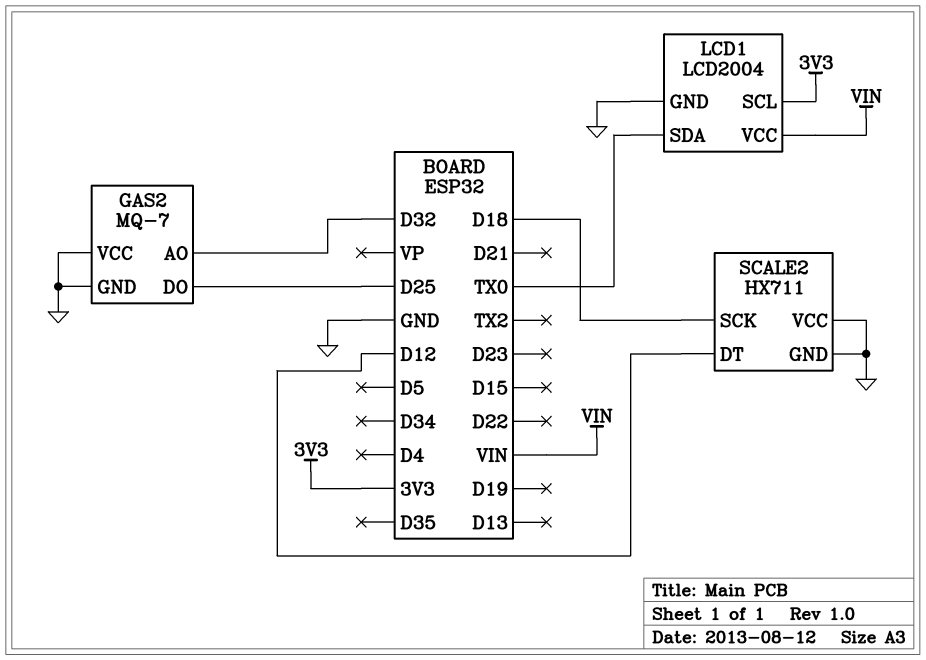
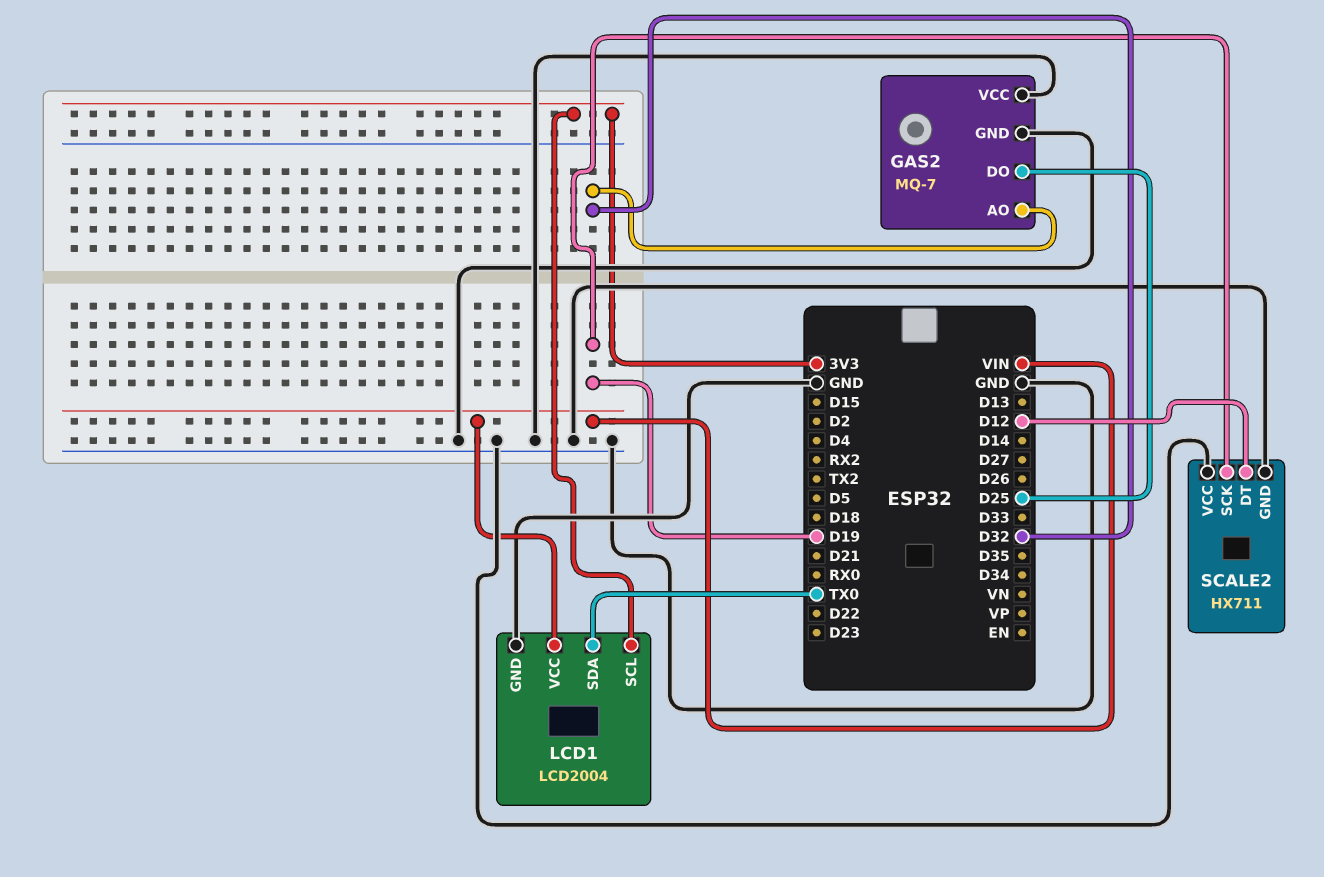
SCALE2 pin SCK: D18 -> D19

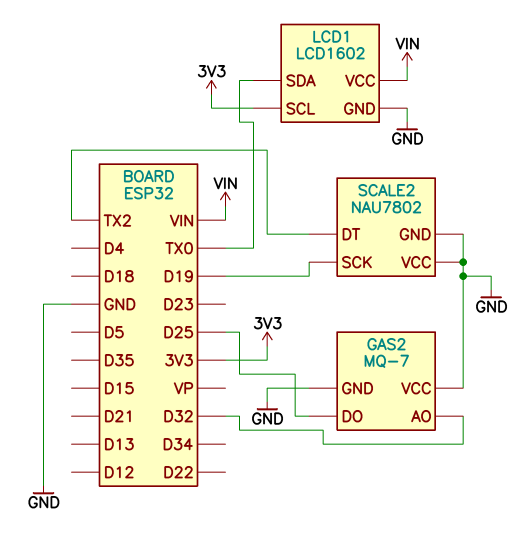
LCD1: LCD2004 -> LCD1602
SCALE2: HX711 -> NAU7802
SCALE2 pin DT: D12 -> TX2

